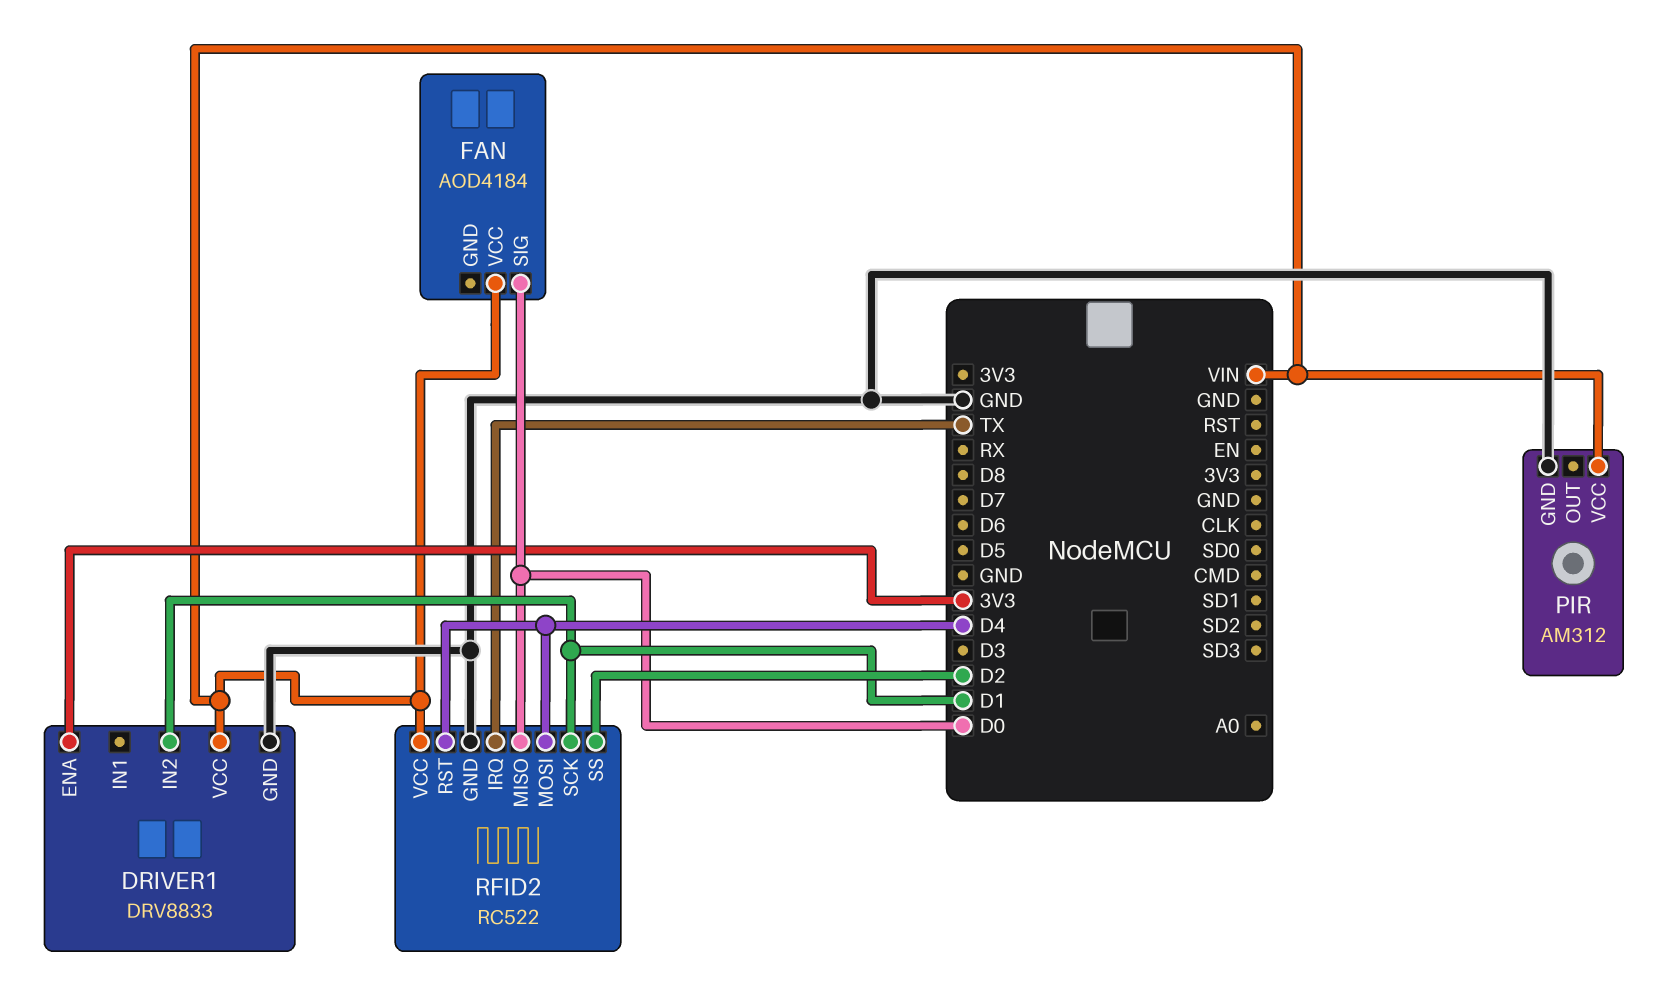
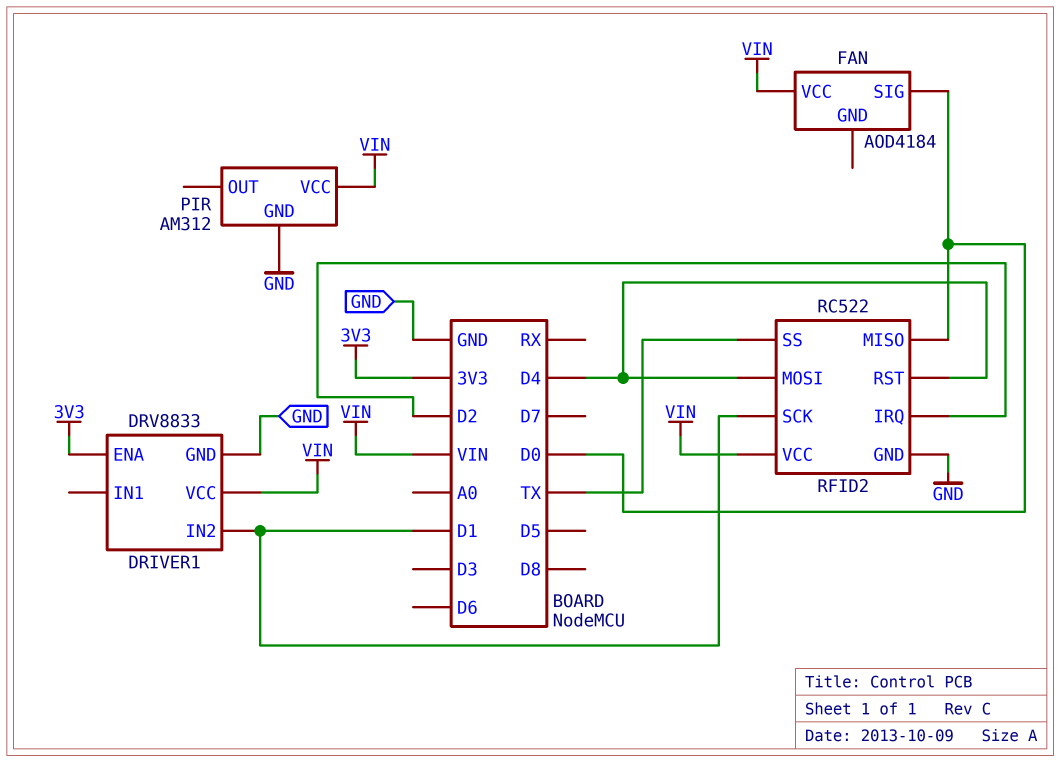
RFID2 pin IRQ: TX -> D2
RFID2 pin SS: D2 -> TX

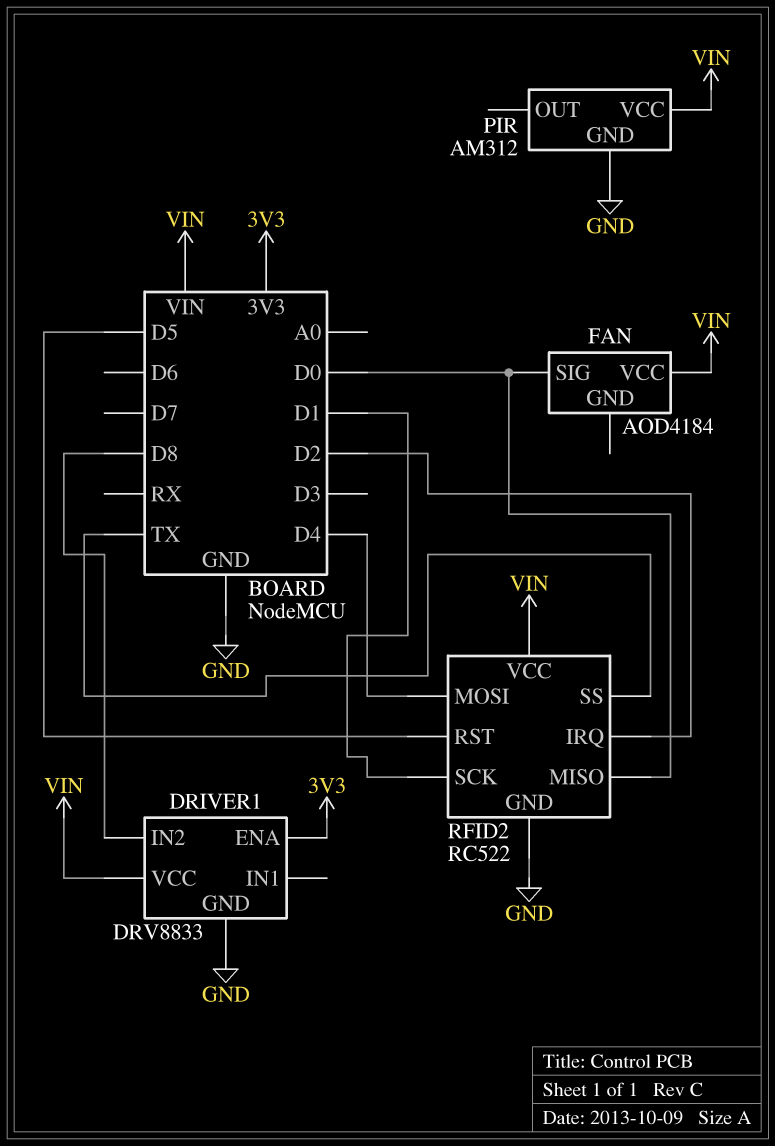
DRIVER1 pin IN2: D1 -> D8
RFID2 pin RST: D4 -> D5

